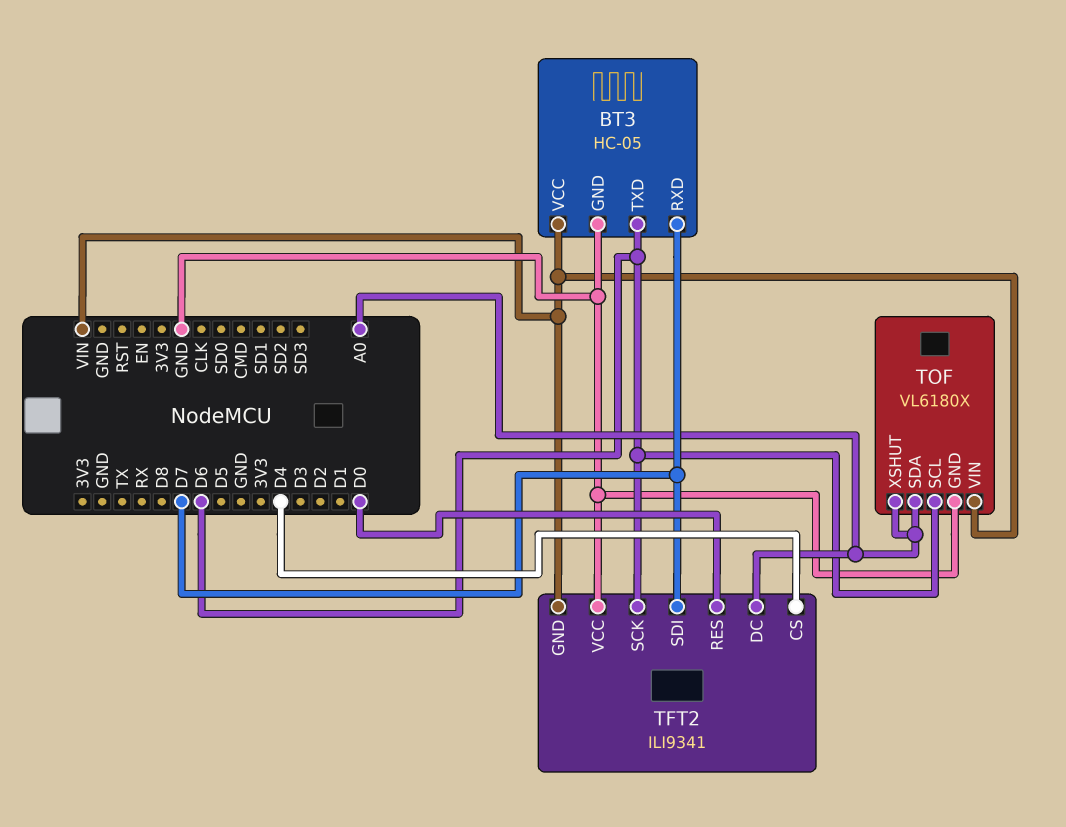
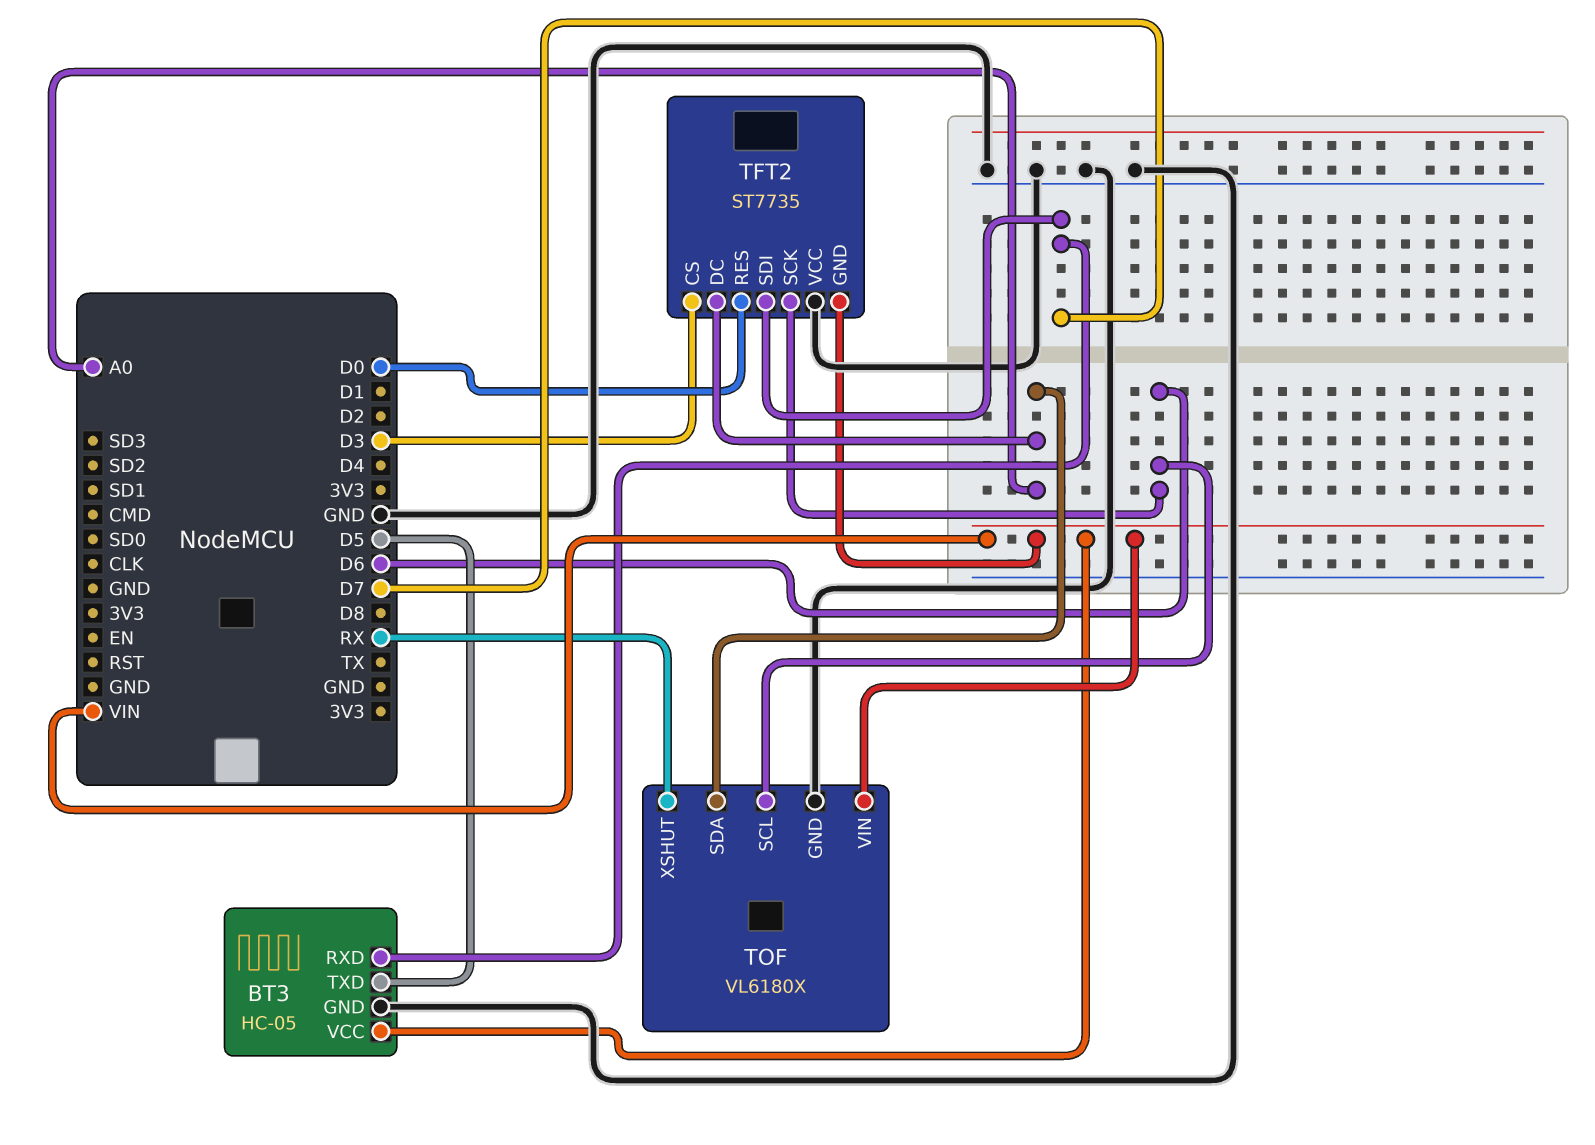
BT3 pin TXD: D6 -> D5
TFT2: ILI9341 -> ST7735
TFT2 pin CS: D4 -> D3
TOF pin XSHUT: A0 -> RX

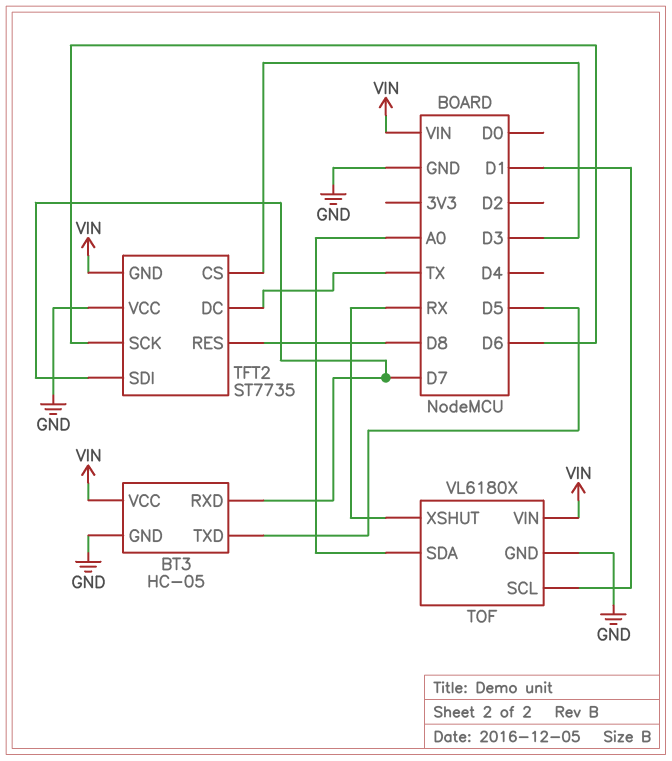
TFT2 pin DC: A0 -> TX
TFT2 pin RES: D0 -> D8
TOF pin SCL: D6 -> D1

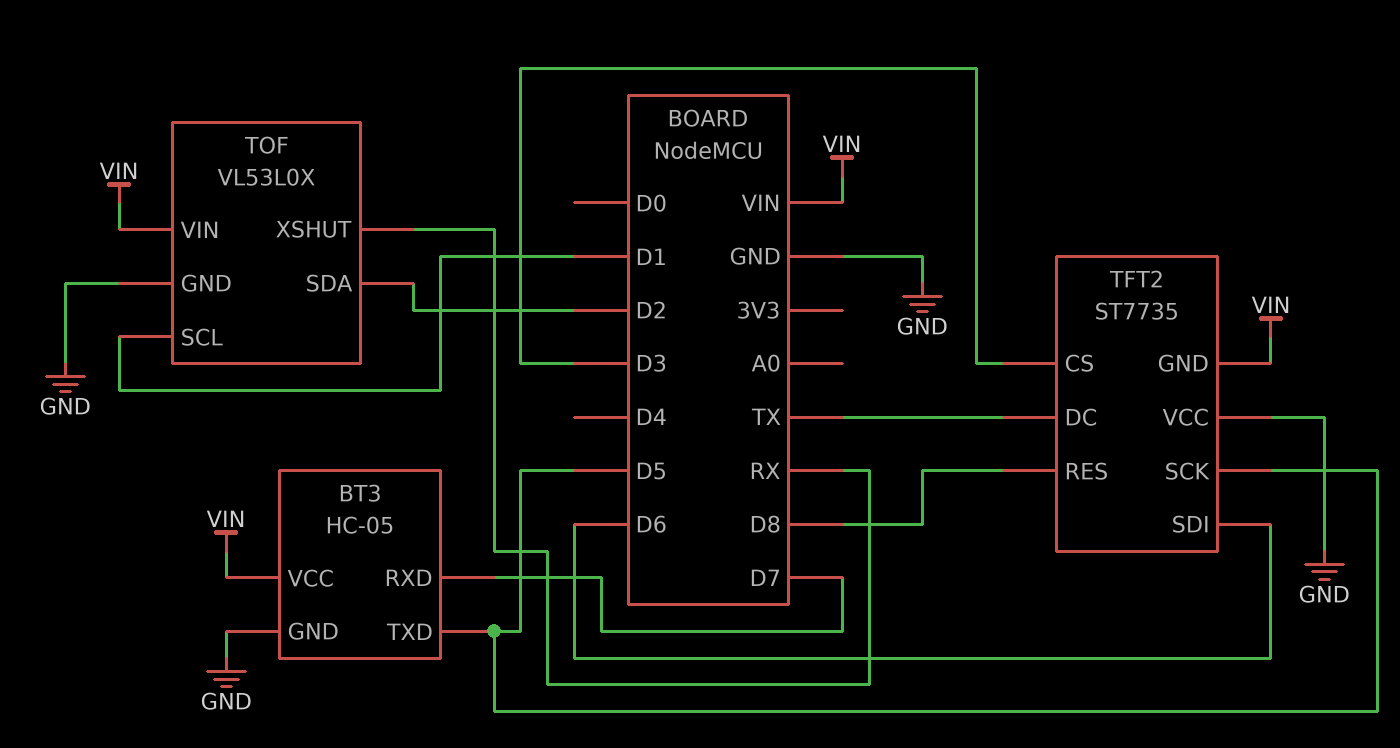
TFT2 pin SCK: D6 -> D5
TFT2 pin SDI: D7 -> D6
TOF: VL6180X -> VL53L0X
TOF pin SDA: A0 -> D2

